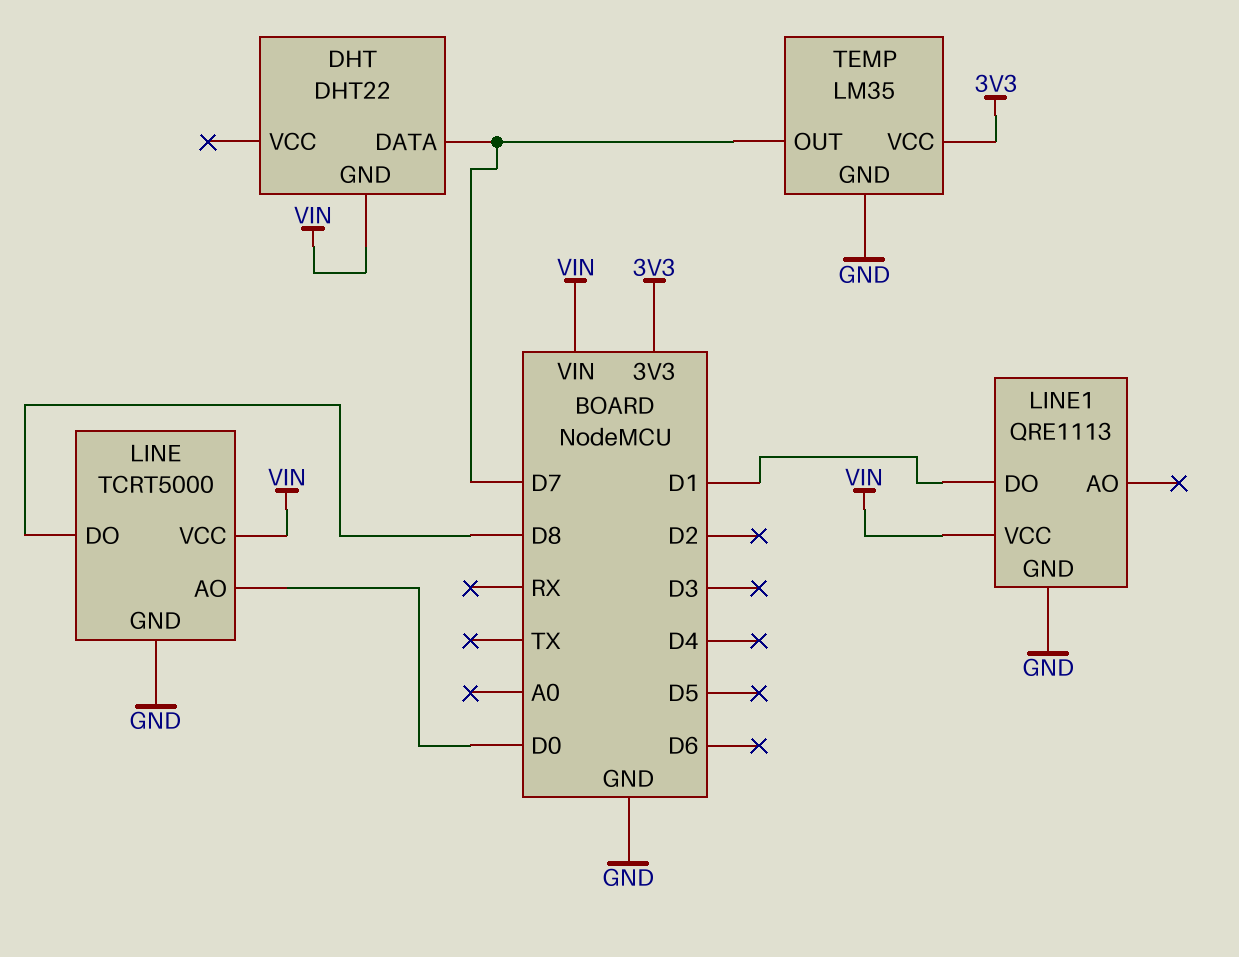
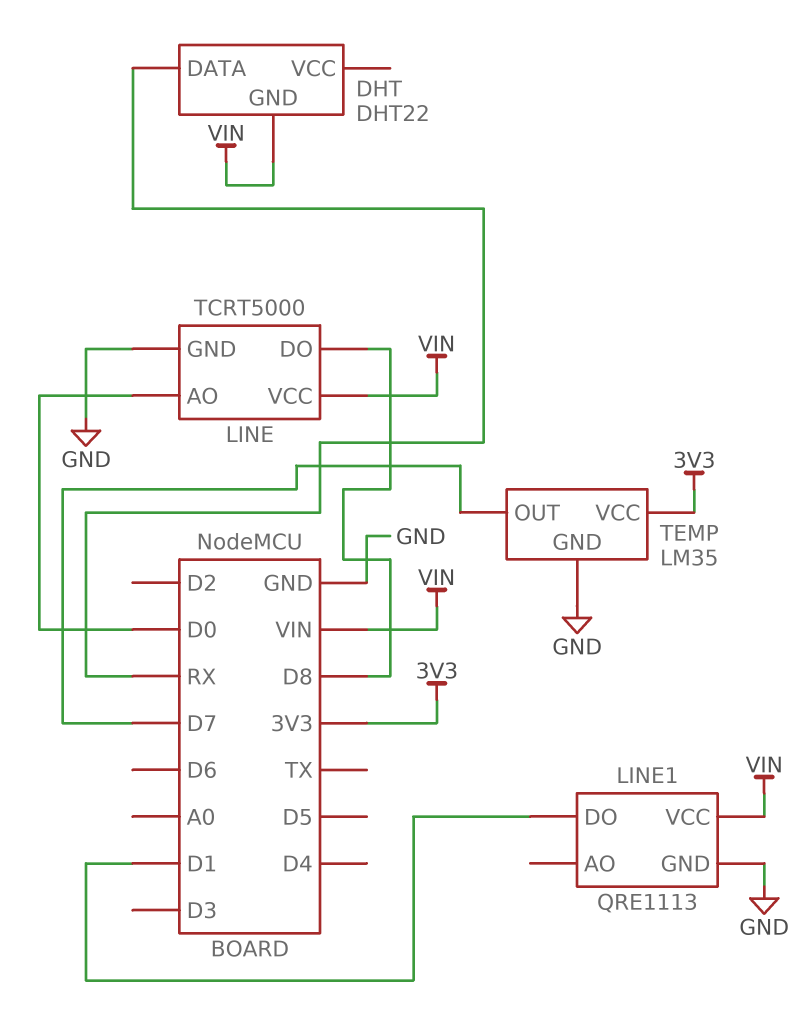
DHT pin DATA: D7 -> RX

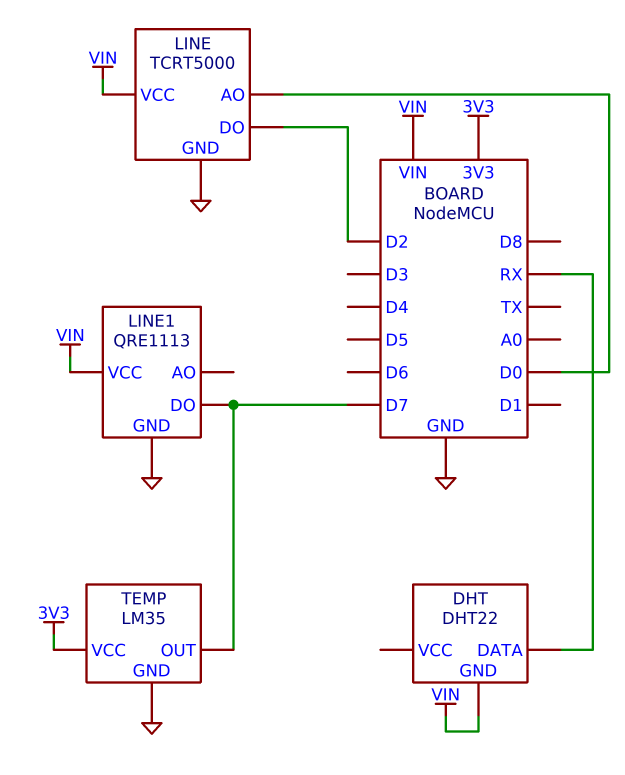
LINE pin DO: D8 -> D2
LINE1 pin DO: D1 -> D7

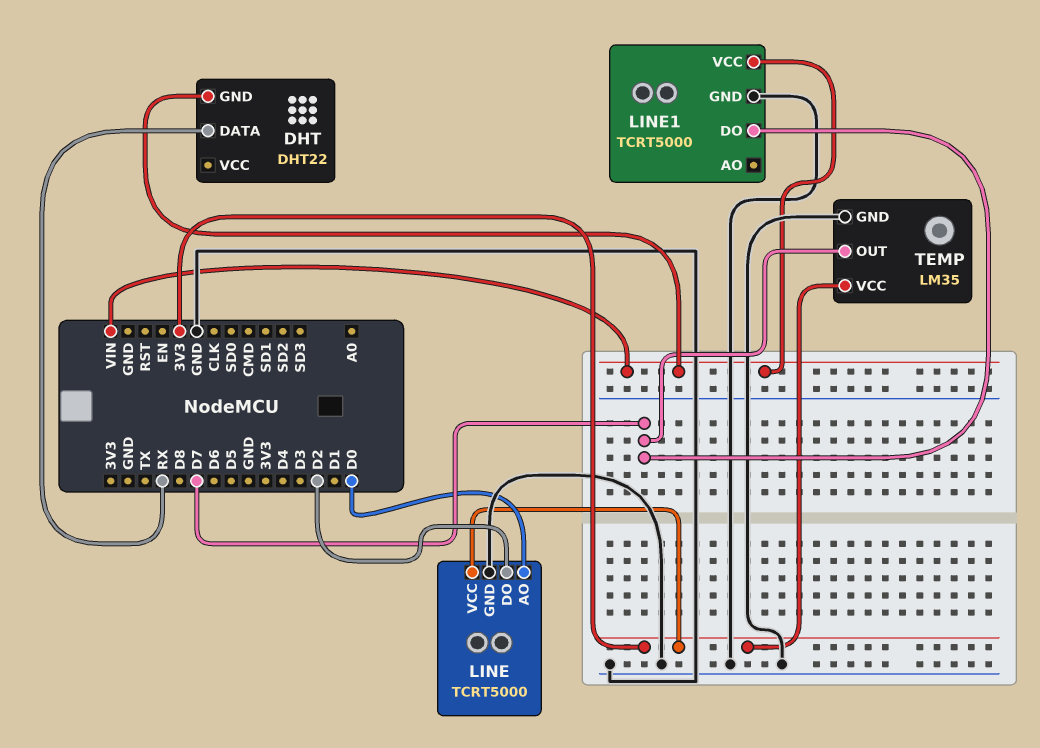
LINE pin VCC: VIN -> 3V3
LINE1: QRE1113 -> TCRT5000

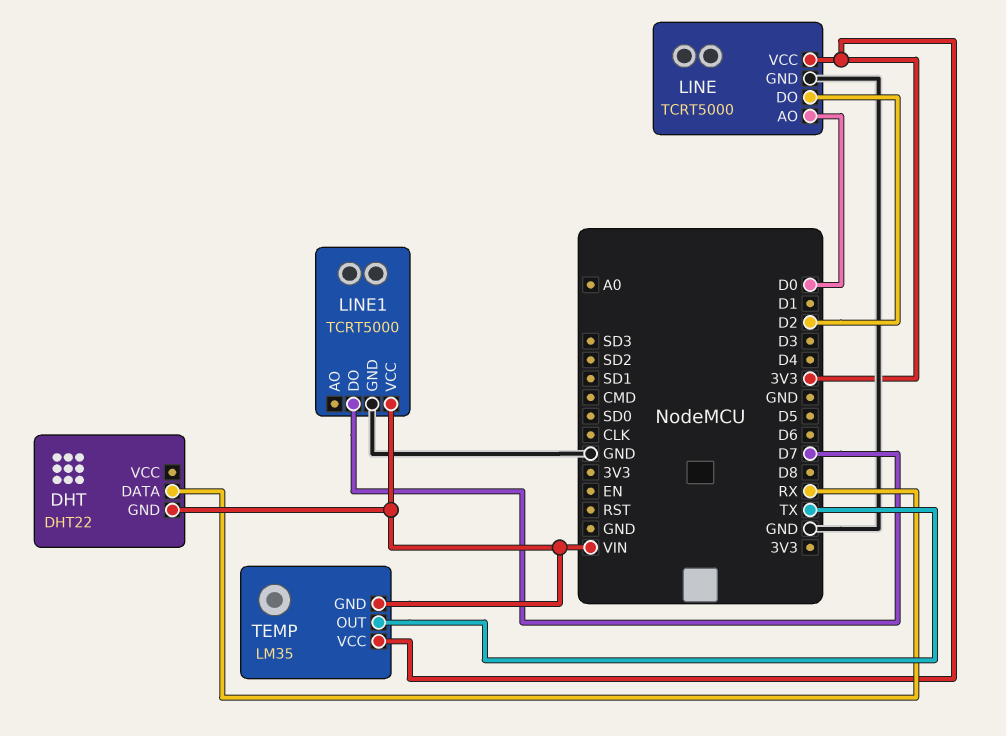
TEMP pin GND: GND -> VIN
TEMP pin OUT: D7 -> TX

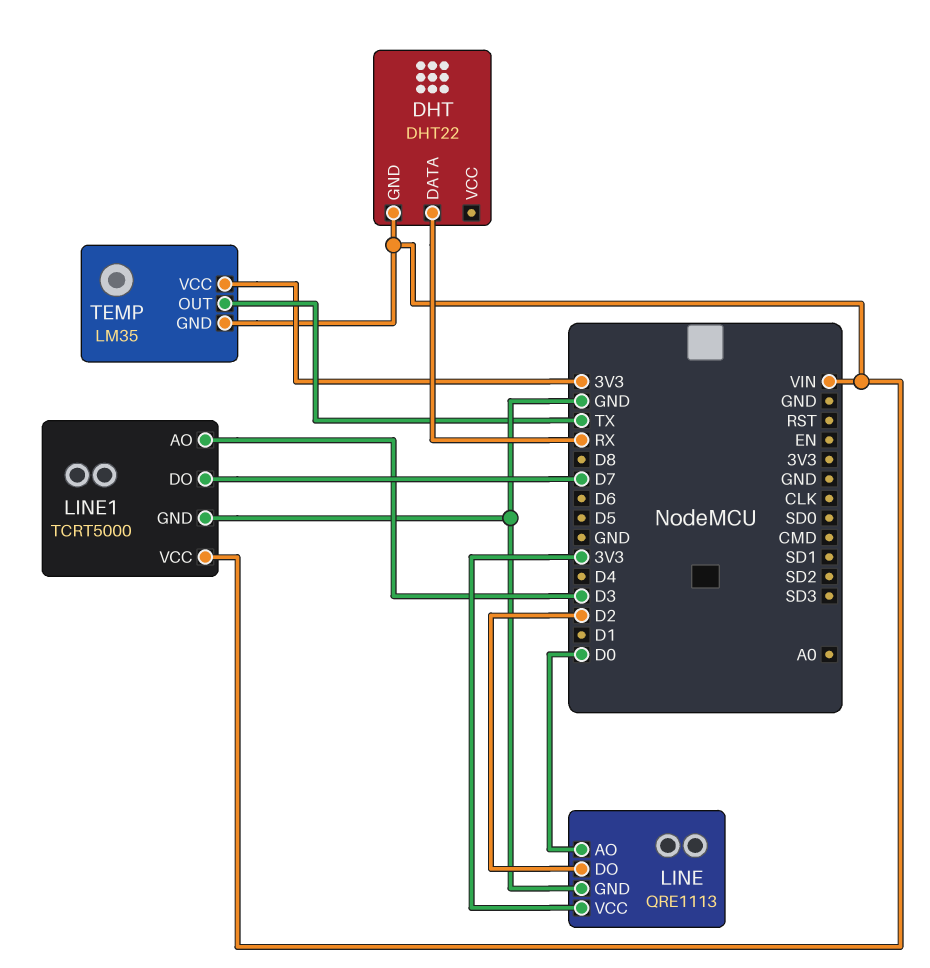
LINE: TCRT5000 -> QRE1113
LINE1 pin AO: none -> D3

